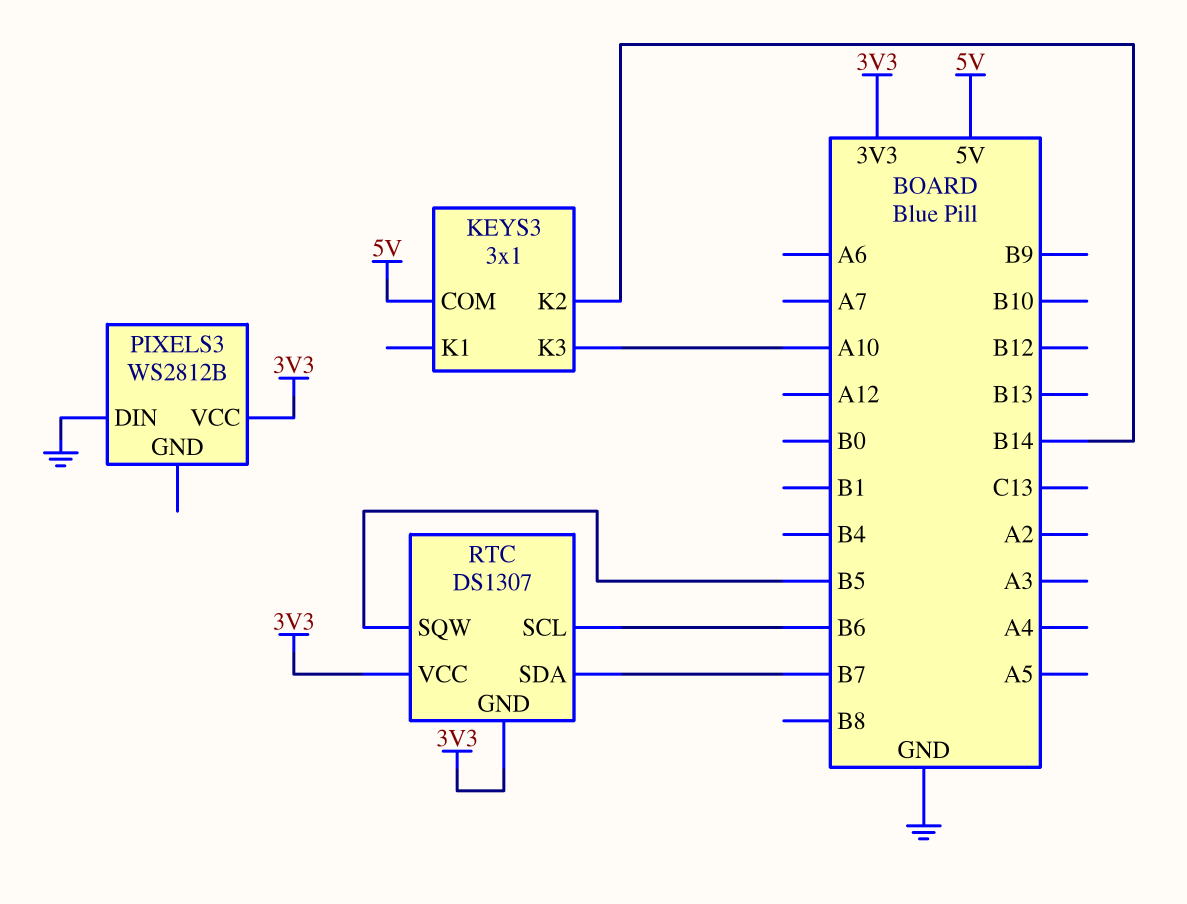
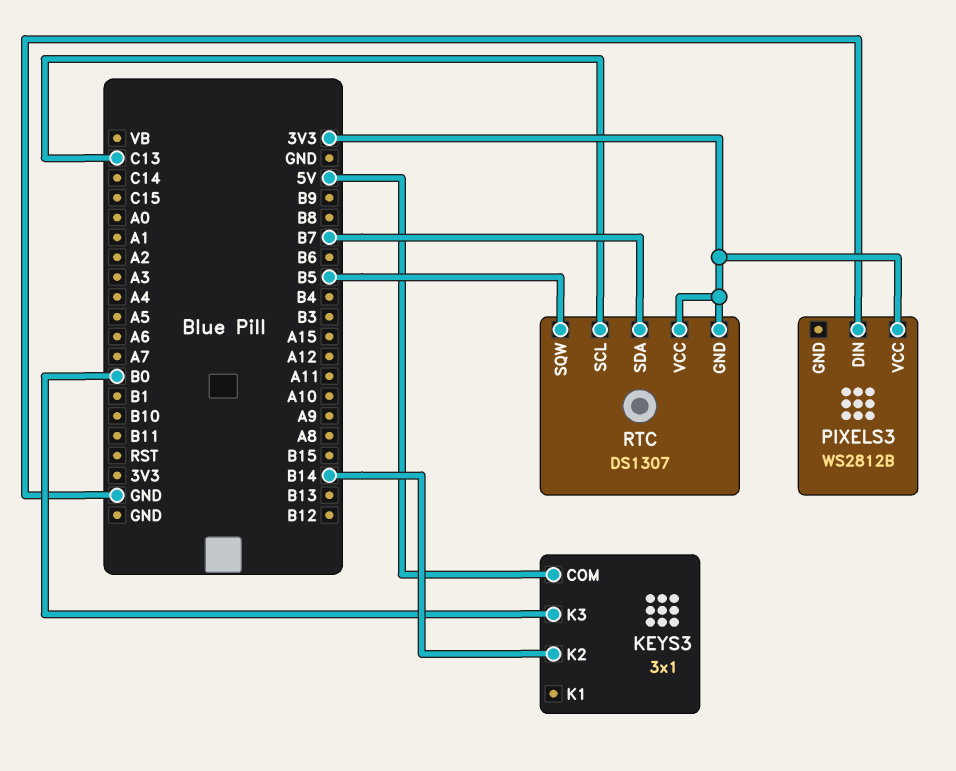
KEYS3 pin K3: A10 -> B0
RTC pin SCL: B6 -> C13

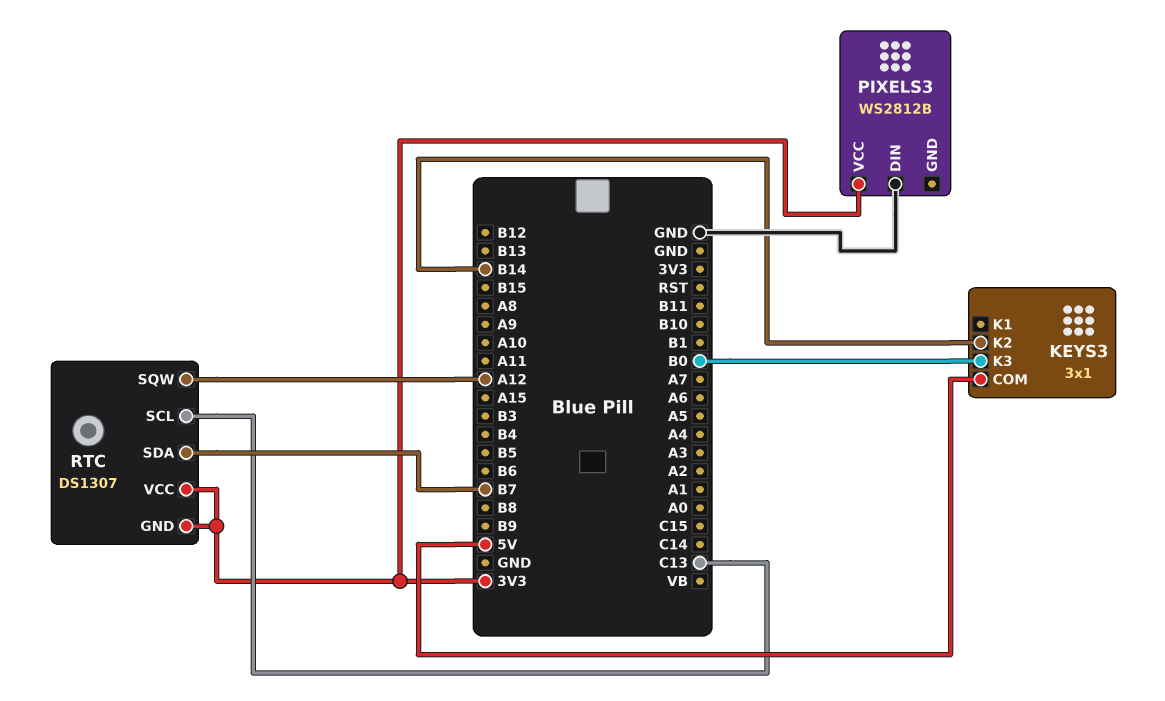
RTC pin SQW: B5 -> A12

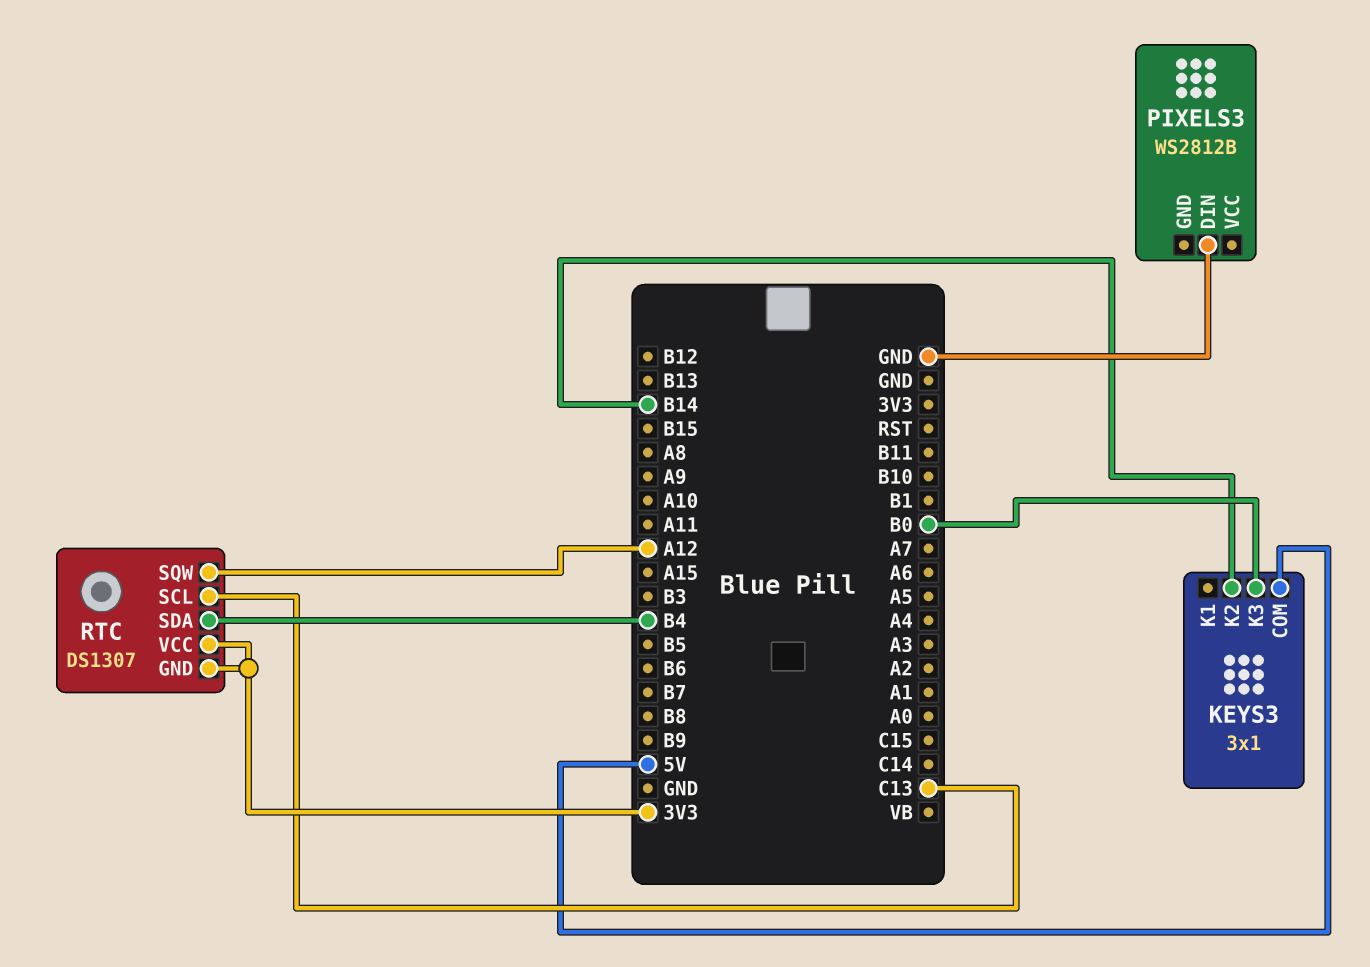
PIXELS3 pin VCC: 3V3 -> none
RTC pin SDA: B7 -> B4

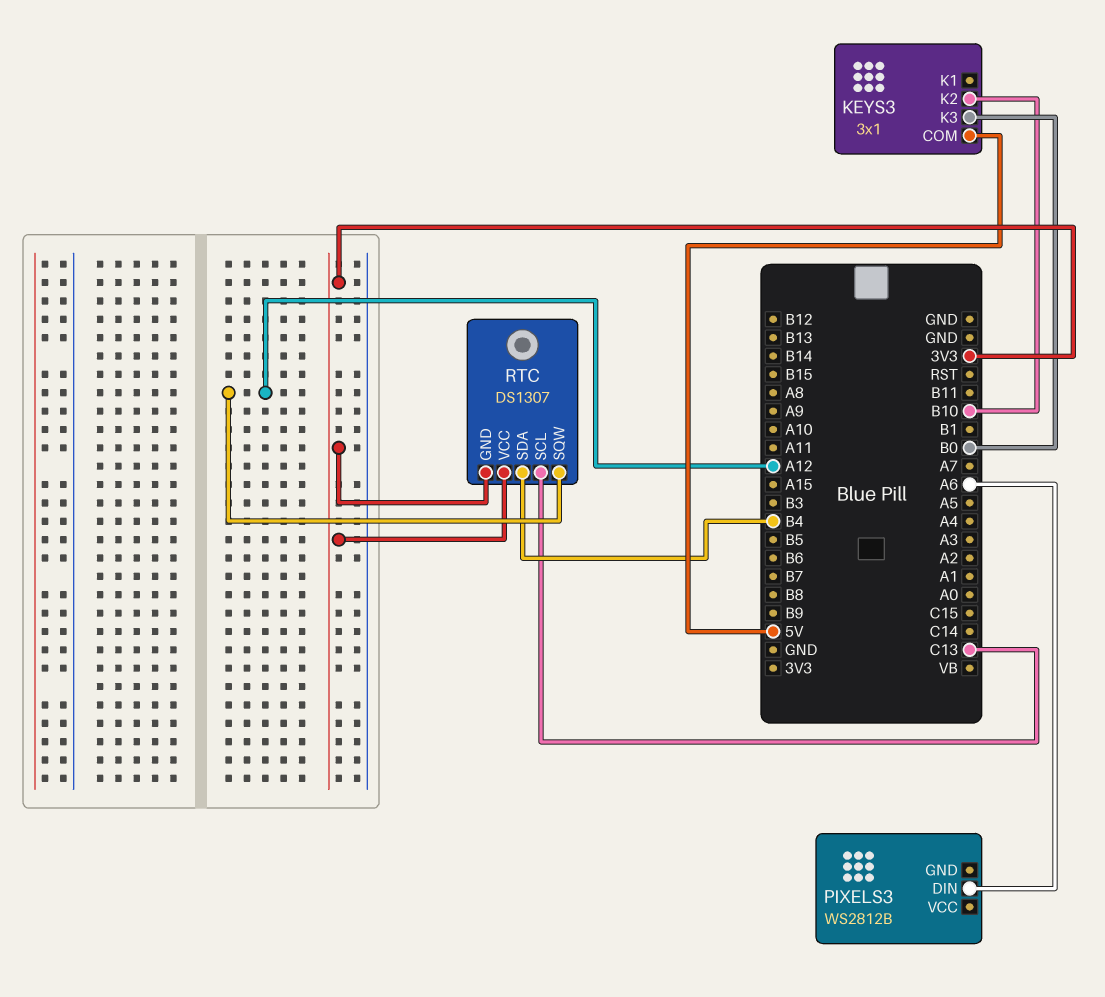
KEYS3 pin K2: B14 -> B10
PIXELS3 pin DIN: GND -> A6

